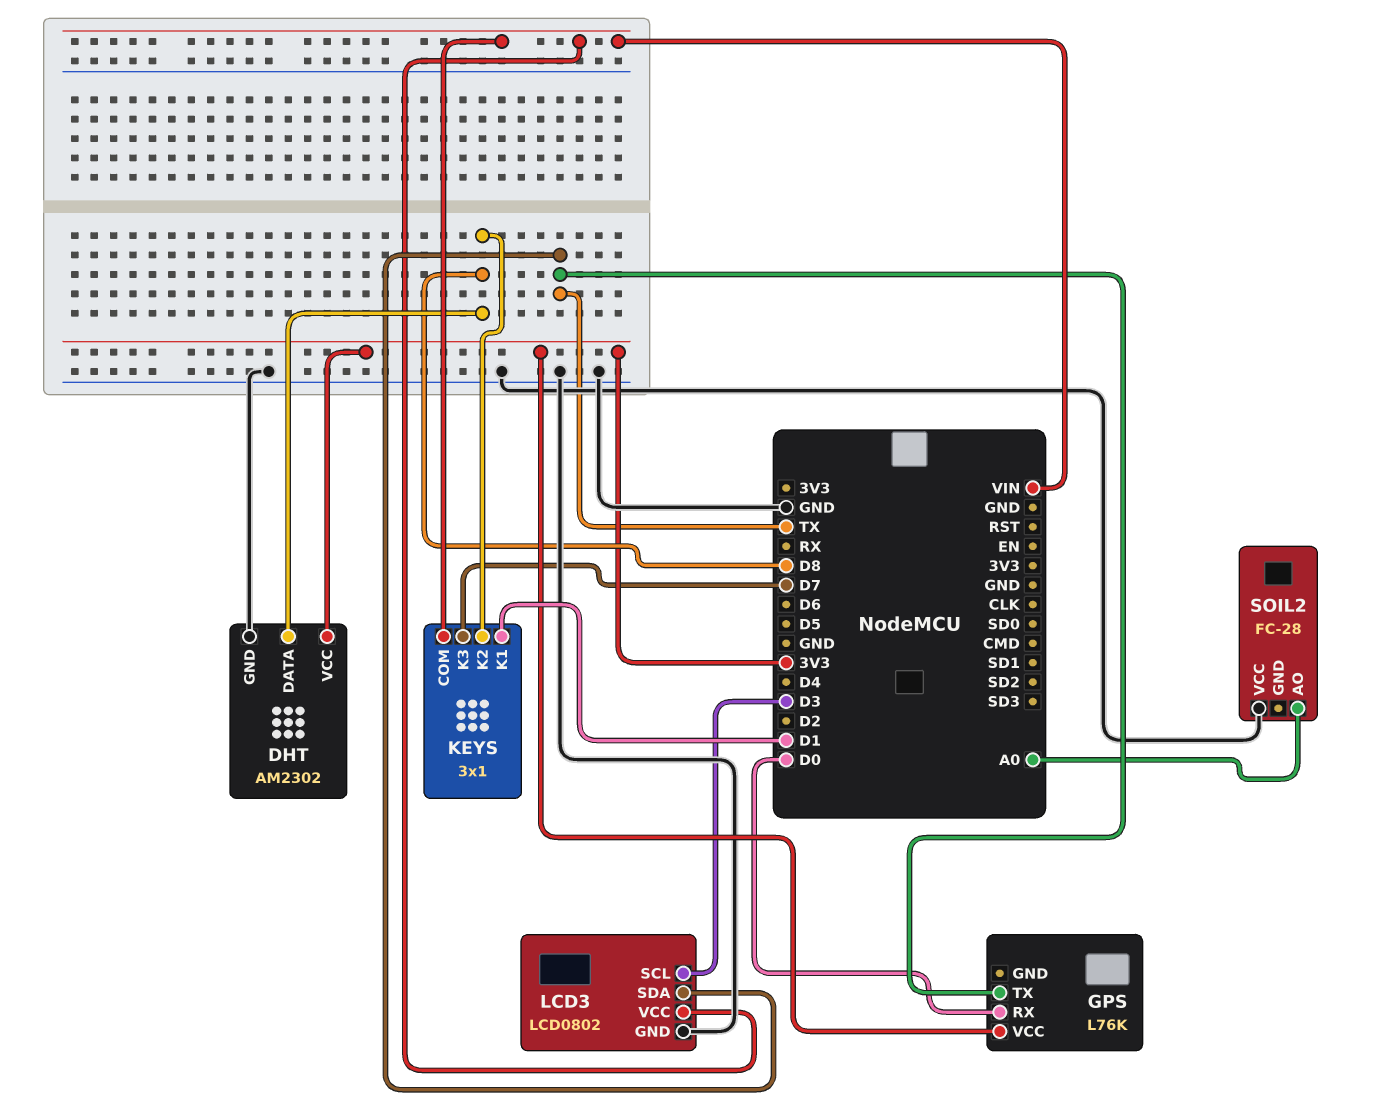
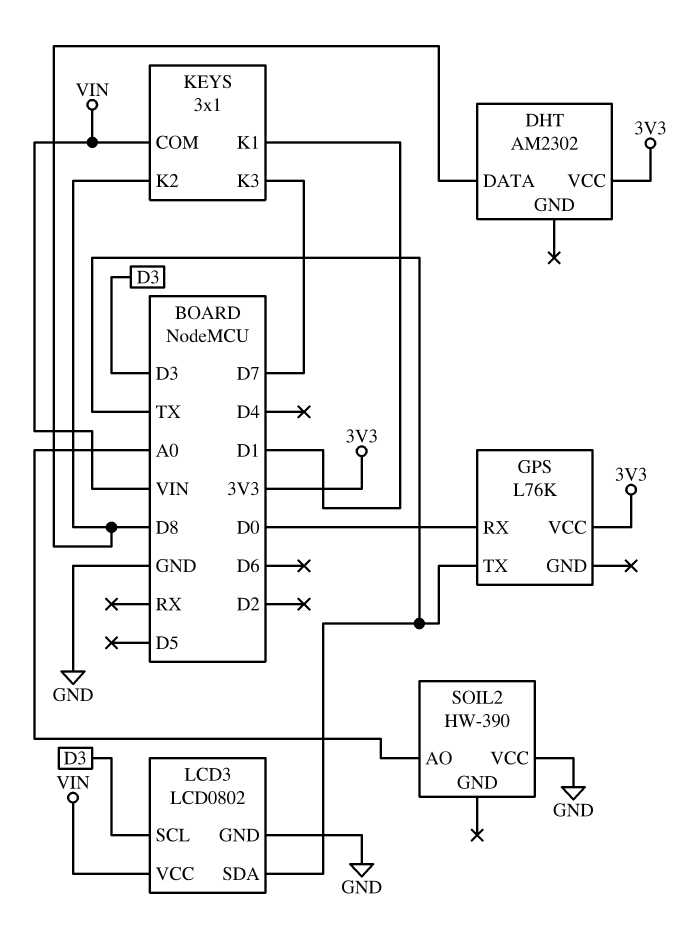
DHT pin GND: GND -> none
SOIL2: FC-28 -> HW-390

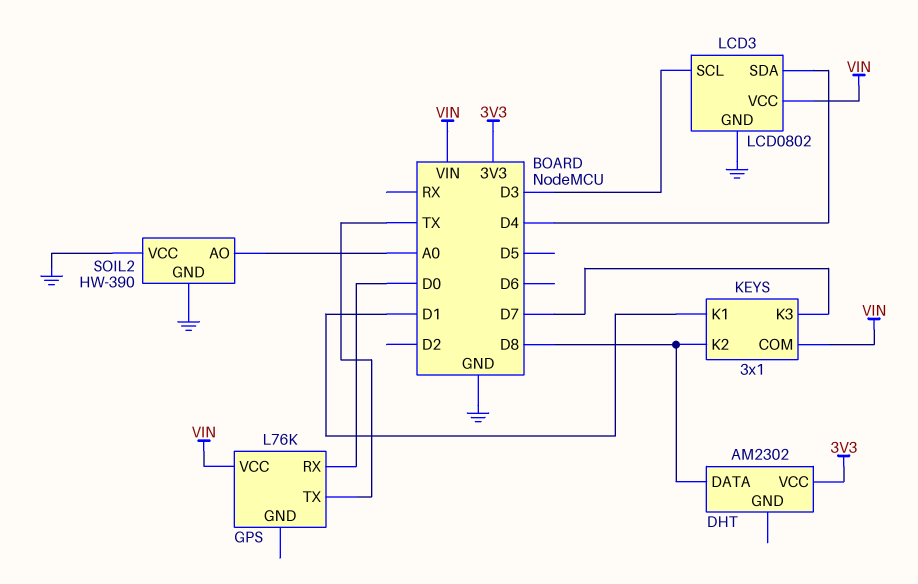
GPS pin VCC: 3V3 -> VIN
LCD3 pin SDA: TX -> D4
SOIL2 pin GND: none -> GND

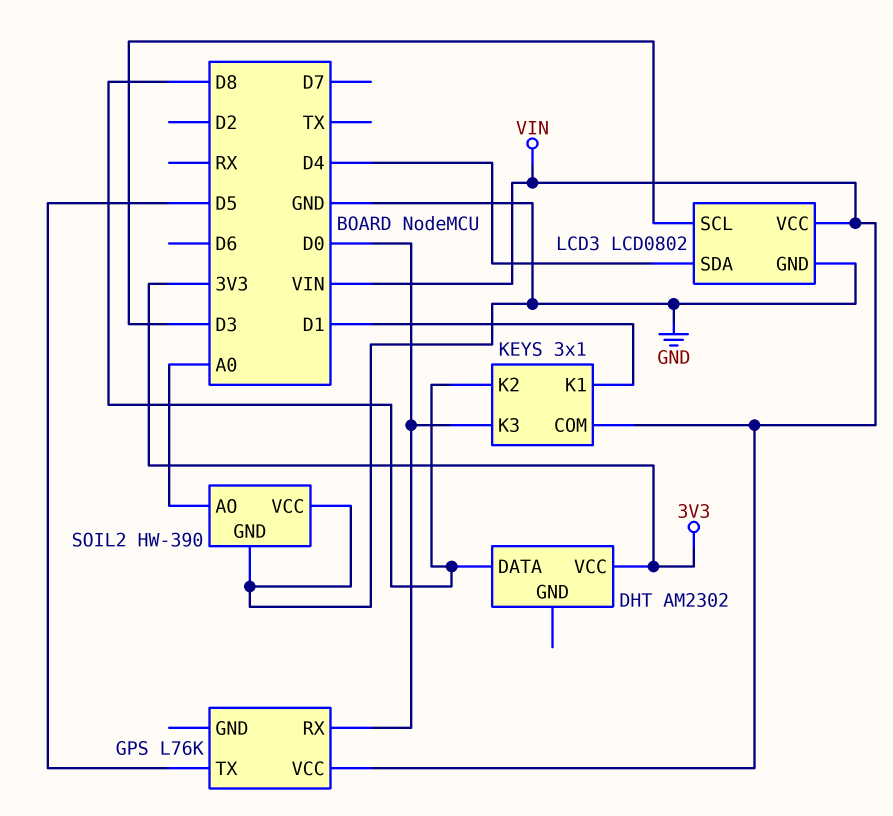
GPS pin TX: TX -> D5
KEYS pin K3: D7 -> D0

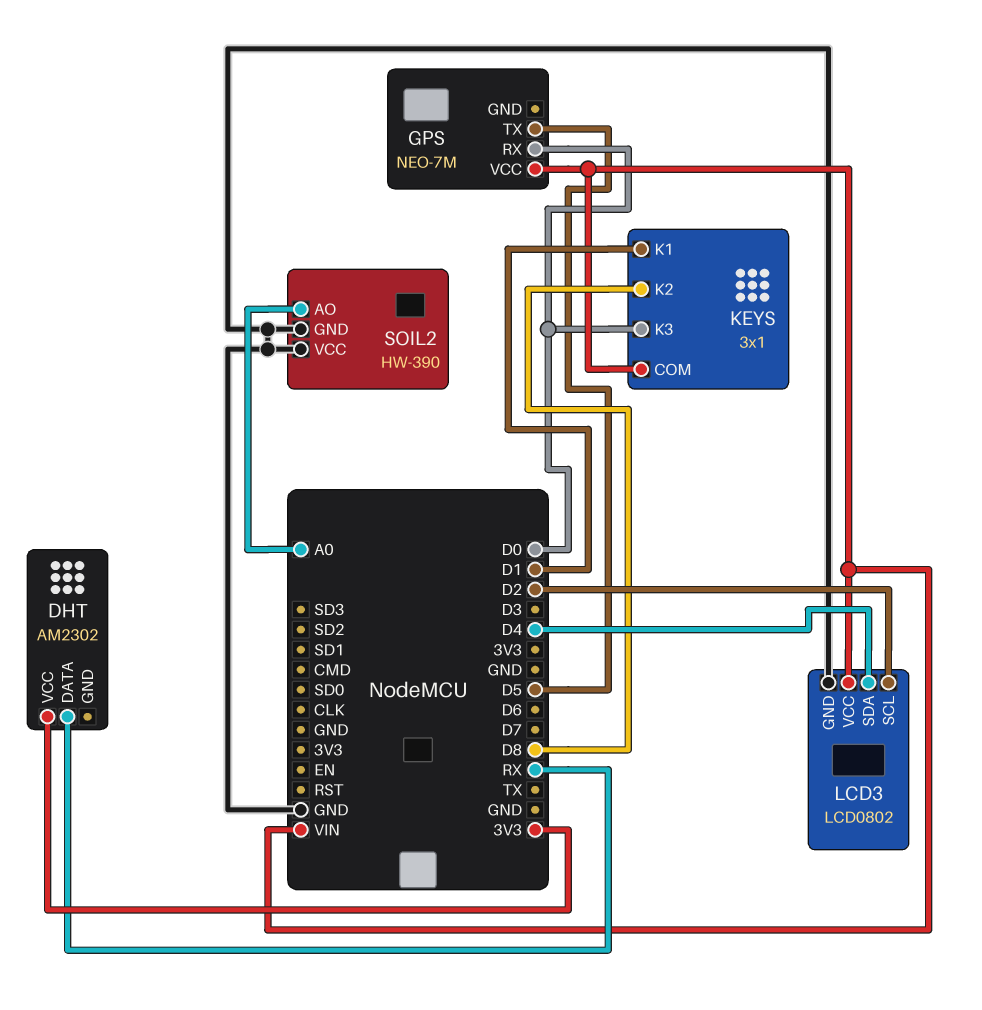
DHT pin DATA: D8 -> RX
GPS: L76K -> NEO-7M
LCD3 pin SCL: D3 -> D2

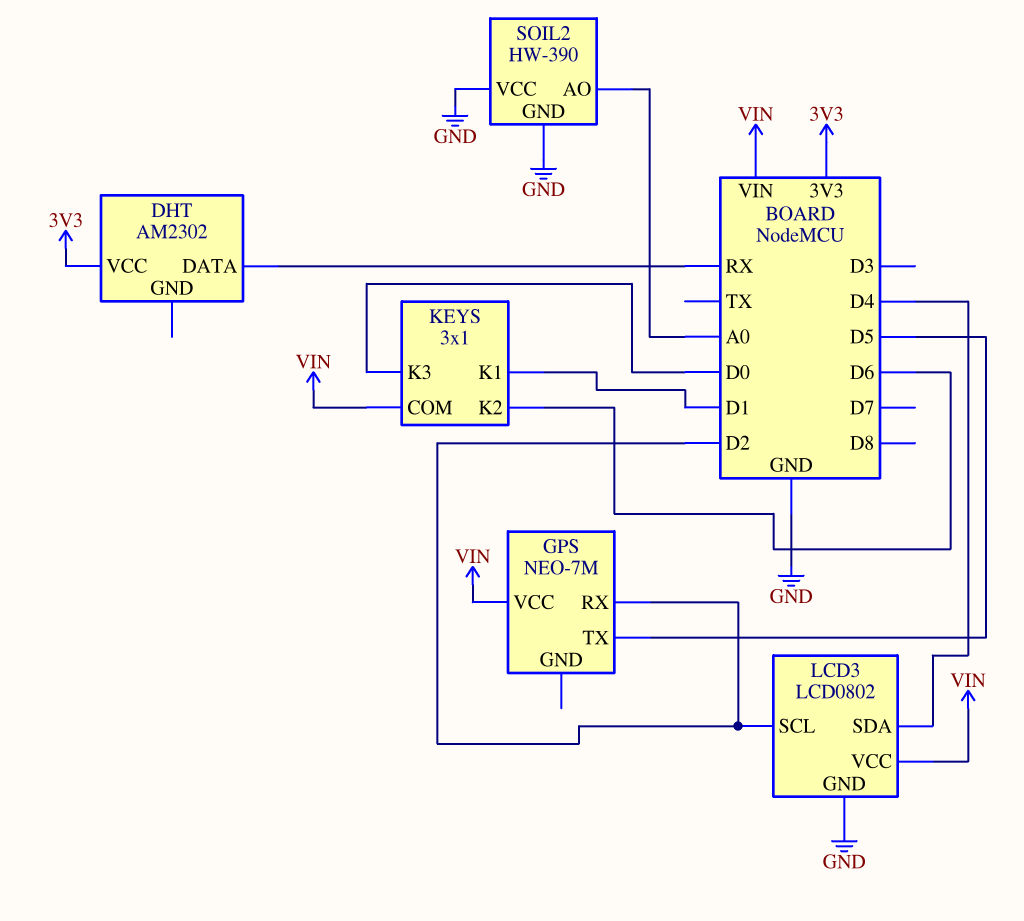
GPS pin RX: D0 -> D2
KEYS pin K2: D8 -> D6

